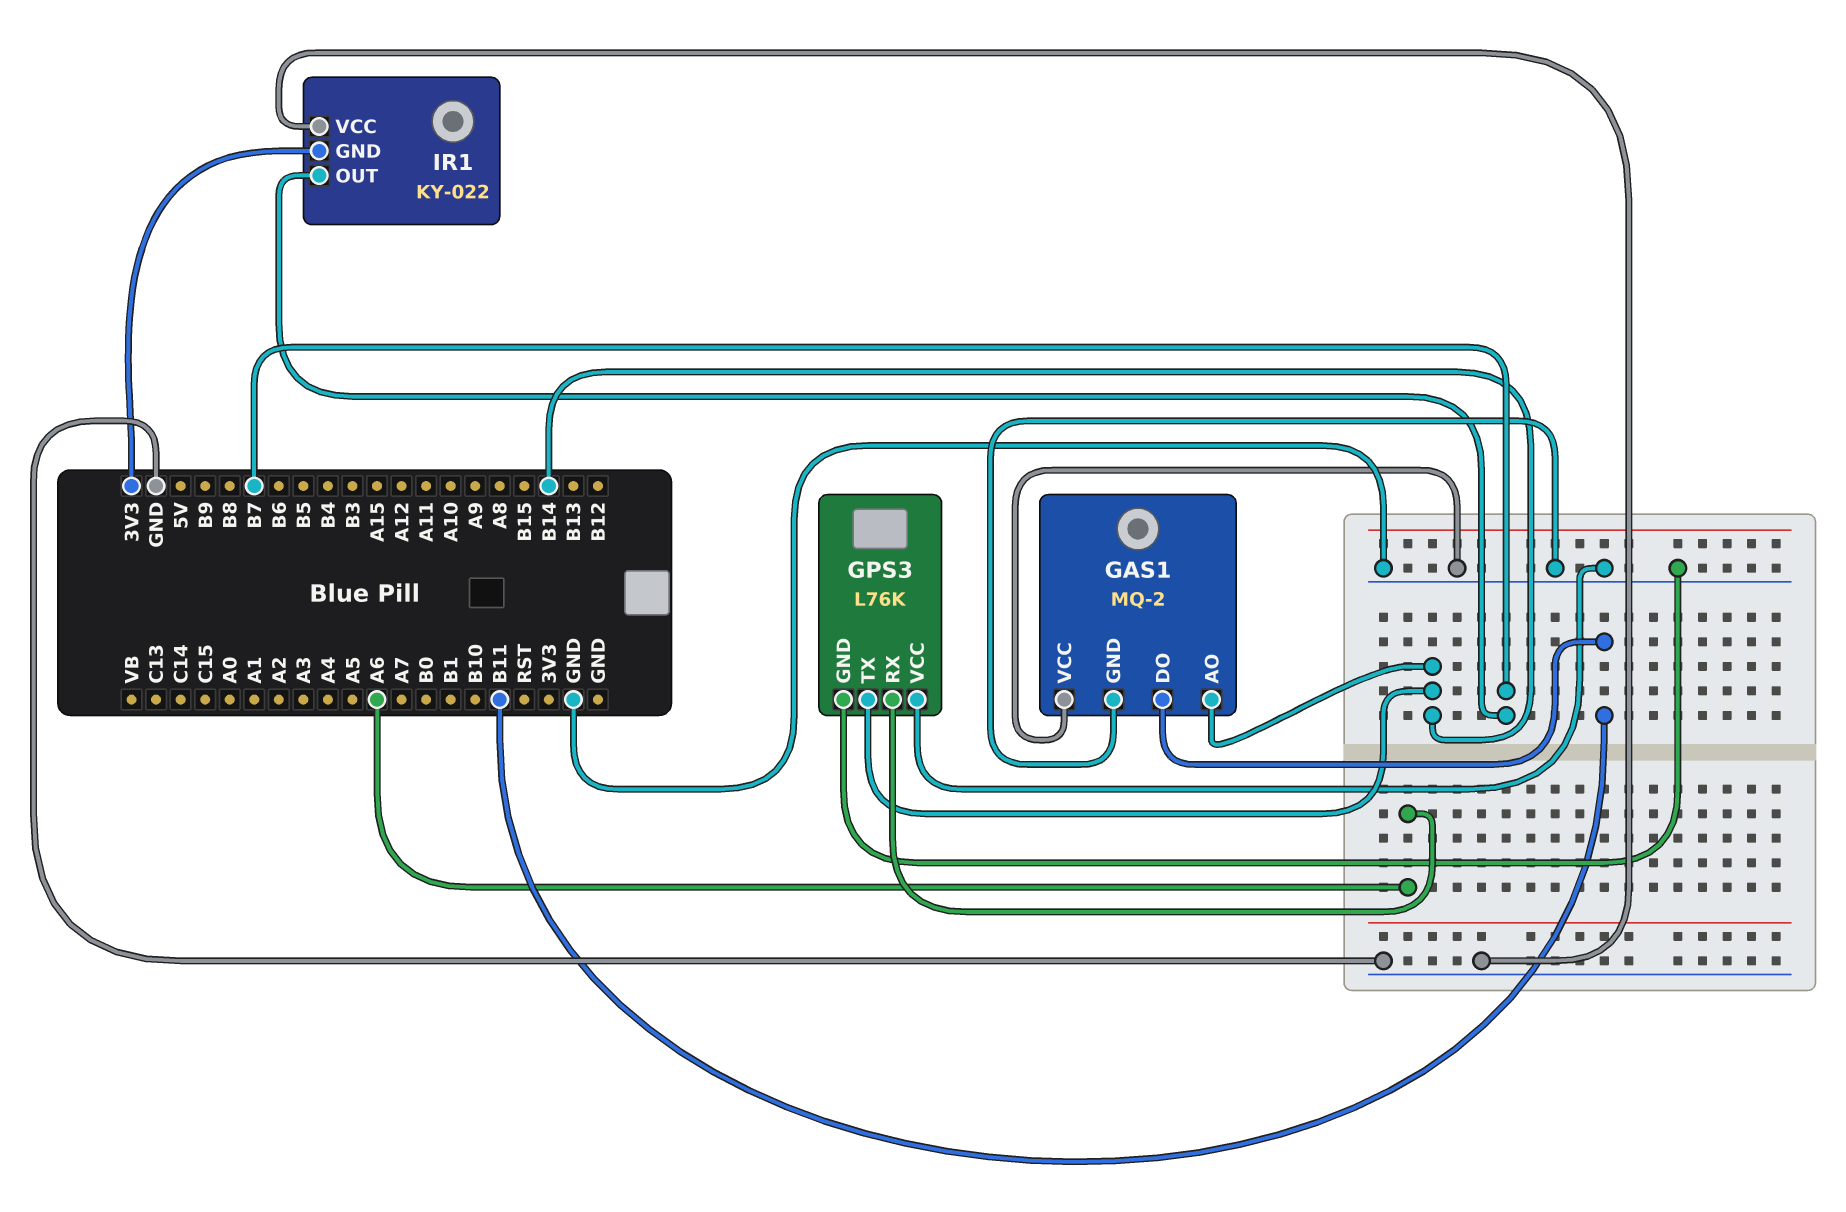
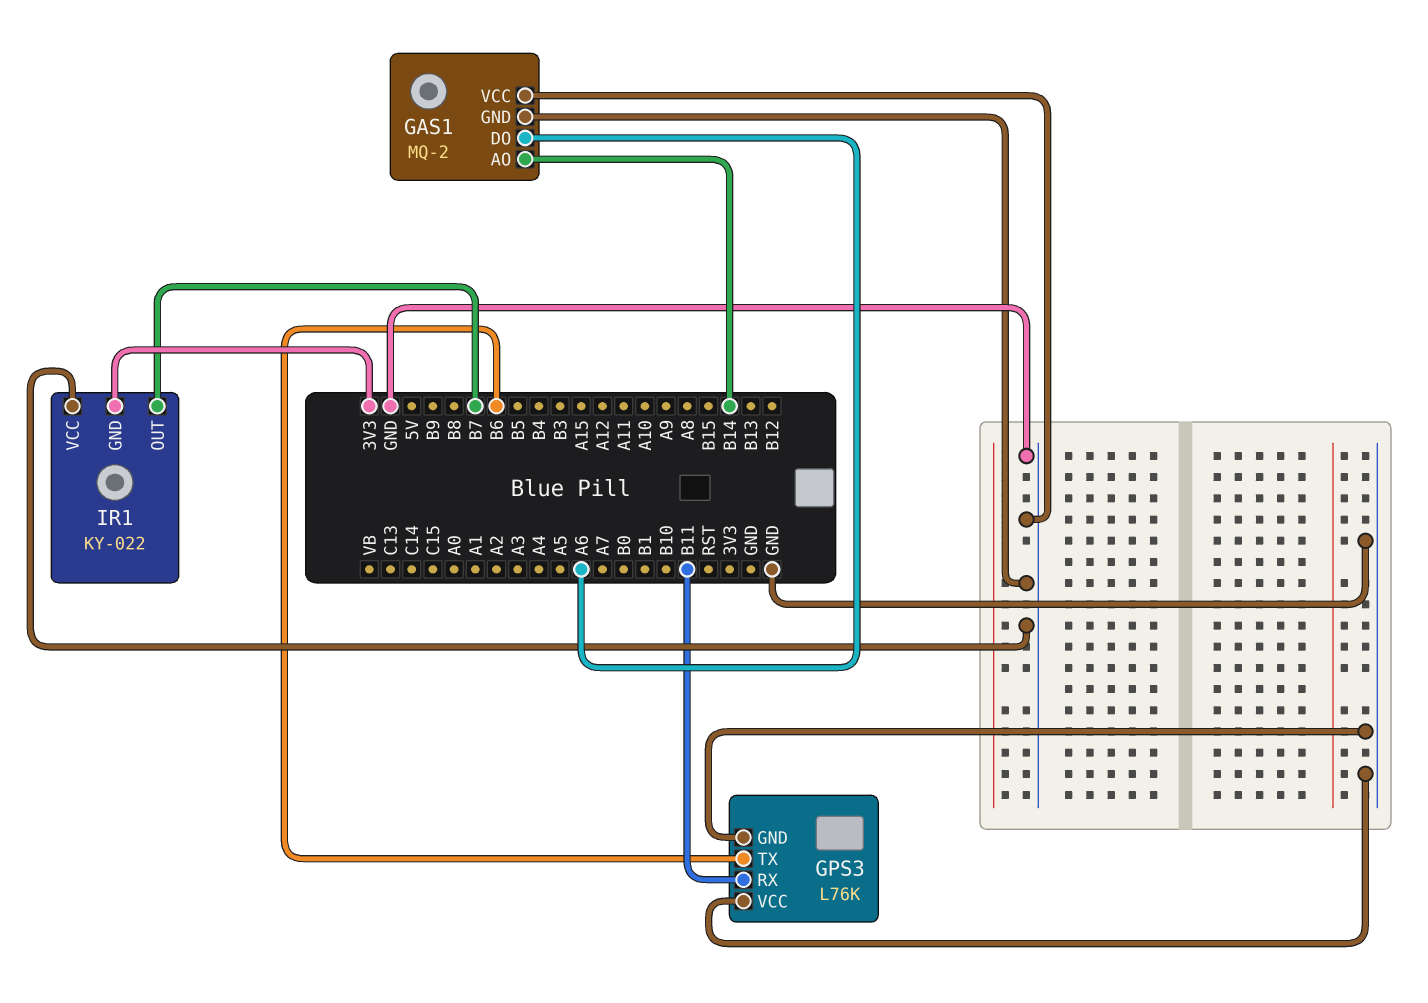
GAS1 pin DO: B11 -> A6
GPS3 pin RX: A6 -> B11
GPS3 pin TX: B14 -> B6

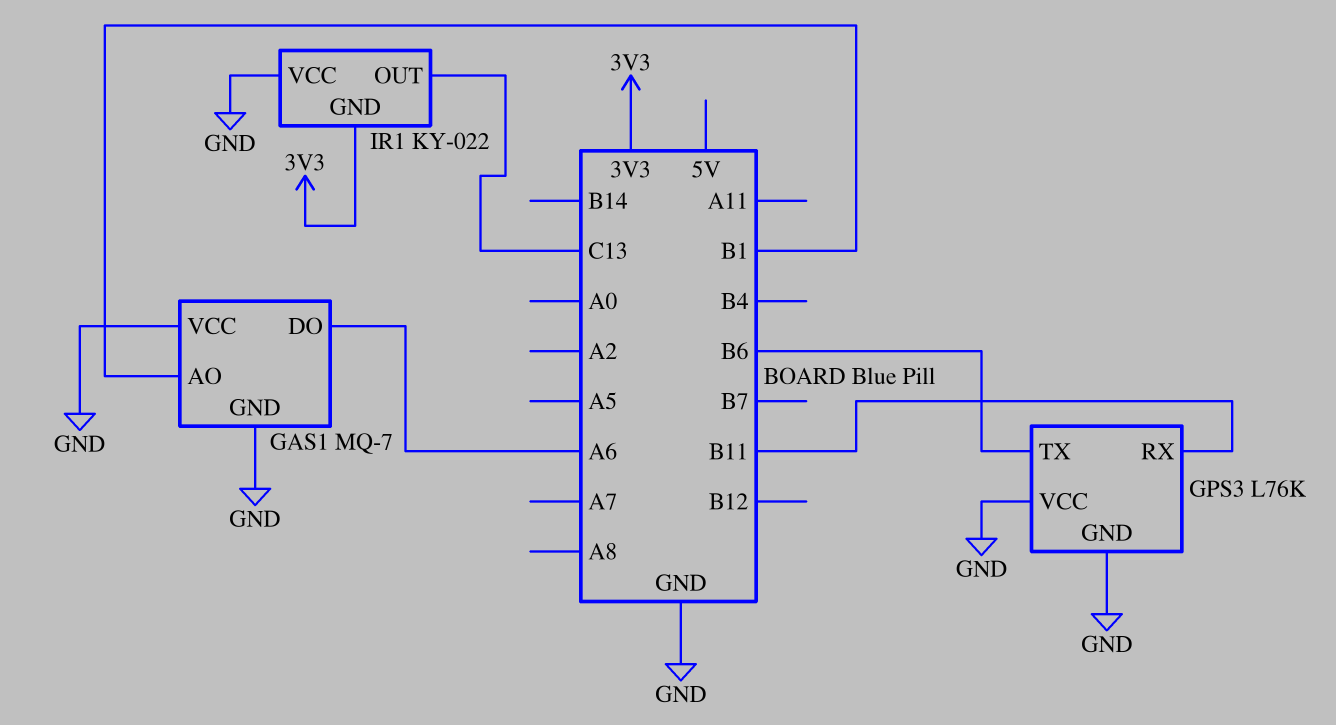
GAS1: MQ-2 -> MQ-7
GAS1 pin AO: B14 -> B1
IR1 pin OUT: B7 -> C13

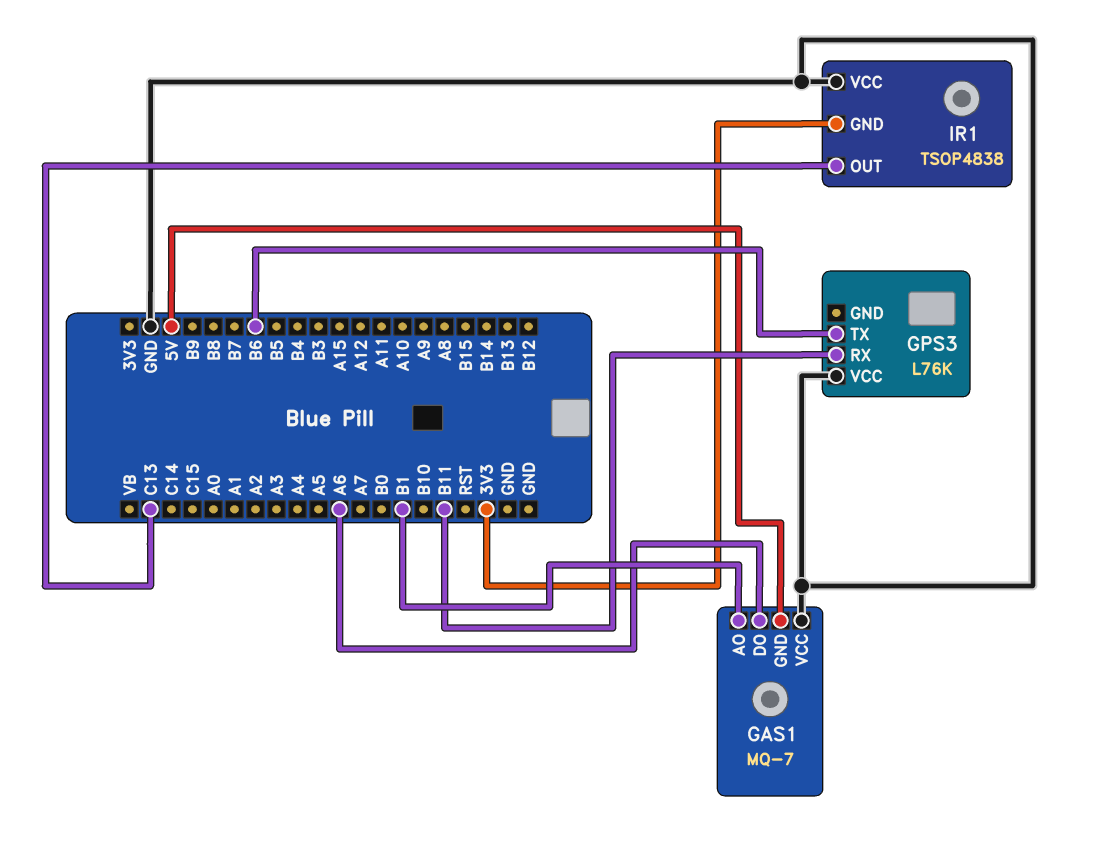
GAS1 pin GND: GND -> 5V
GPS3 pin GND: GND -> none
IR1: KY-022 -> TSOP4838

